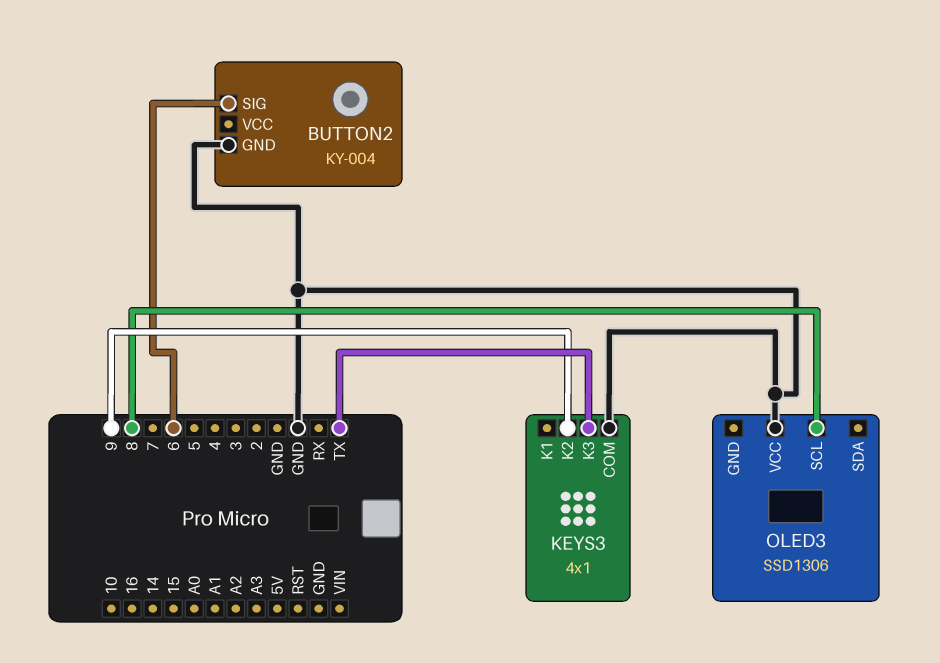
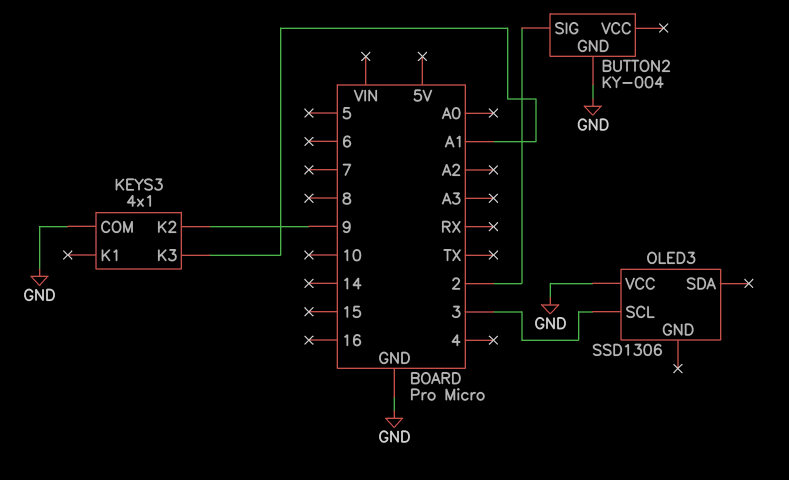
BUTTON2 pin SIG: 6 -> 2
KEYS3 pin K3: TX -> A1
OLED3 pin SCL: 8 -> 3

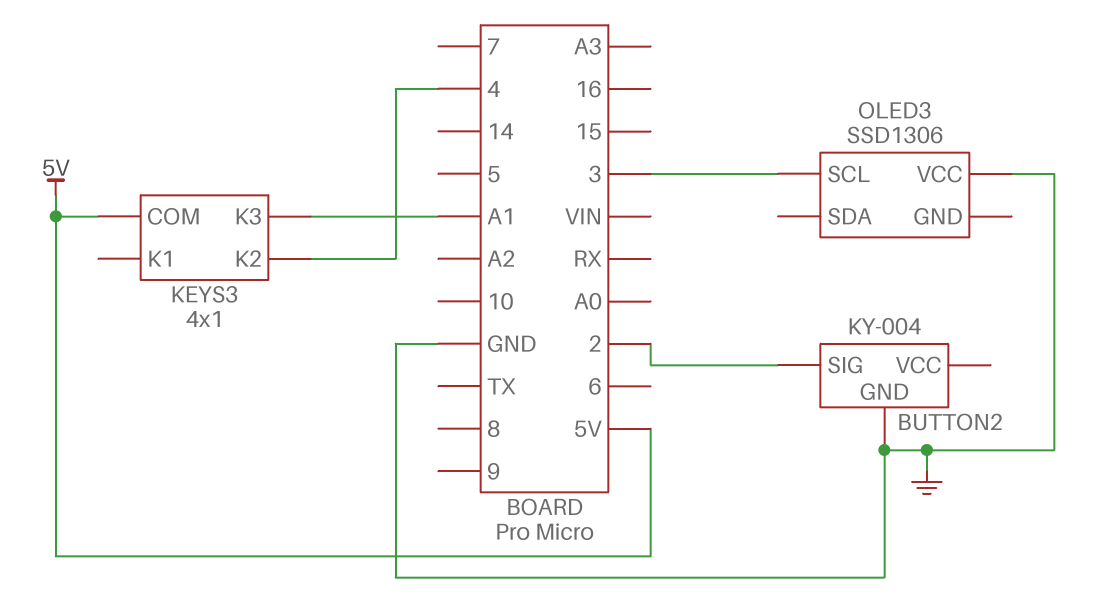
KEYS3 pin COM: GND -> 5V
KEYS3 pin K2: 9 -> 4

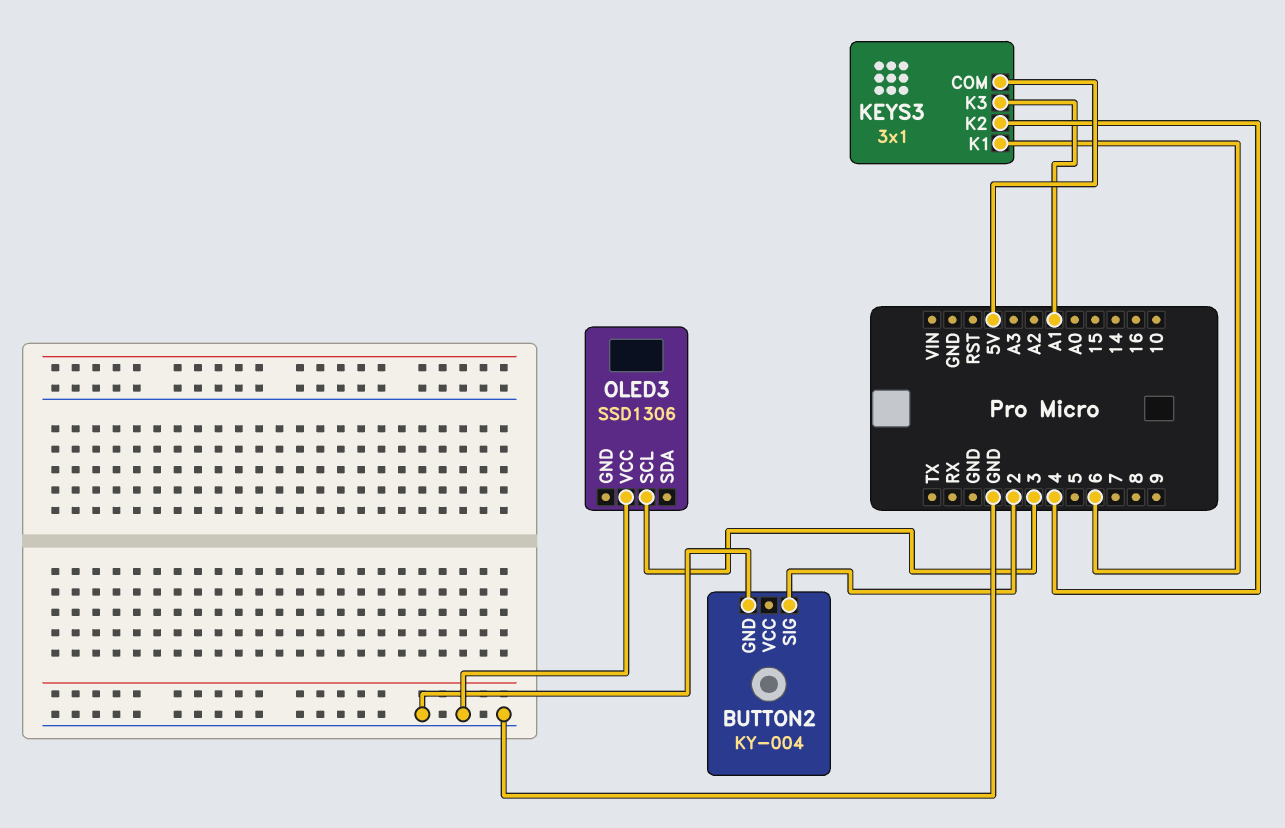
KEYS3: 4x1 -> 3x1
KEYS3 pin K1: none -> 6

